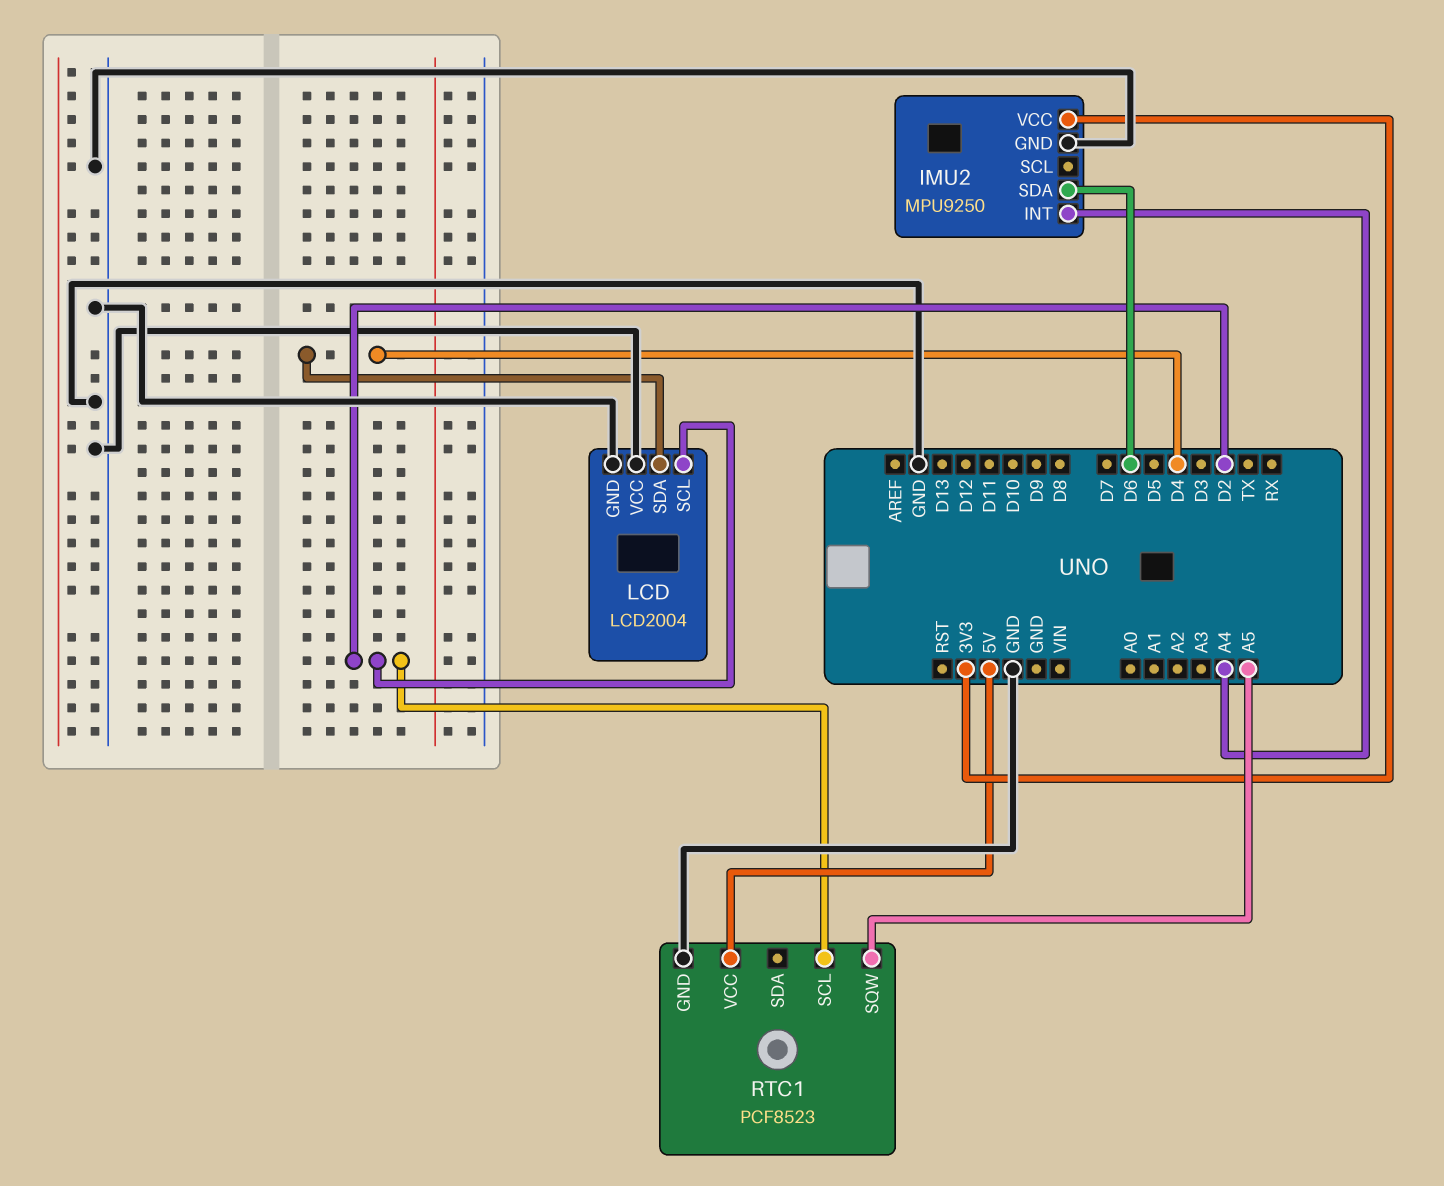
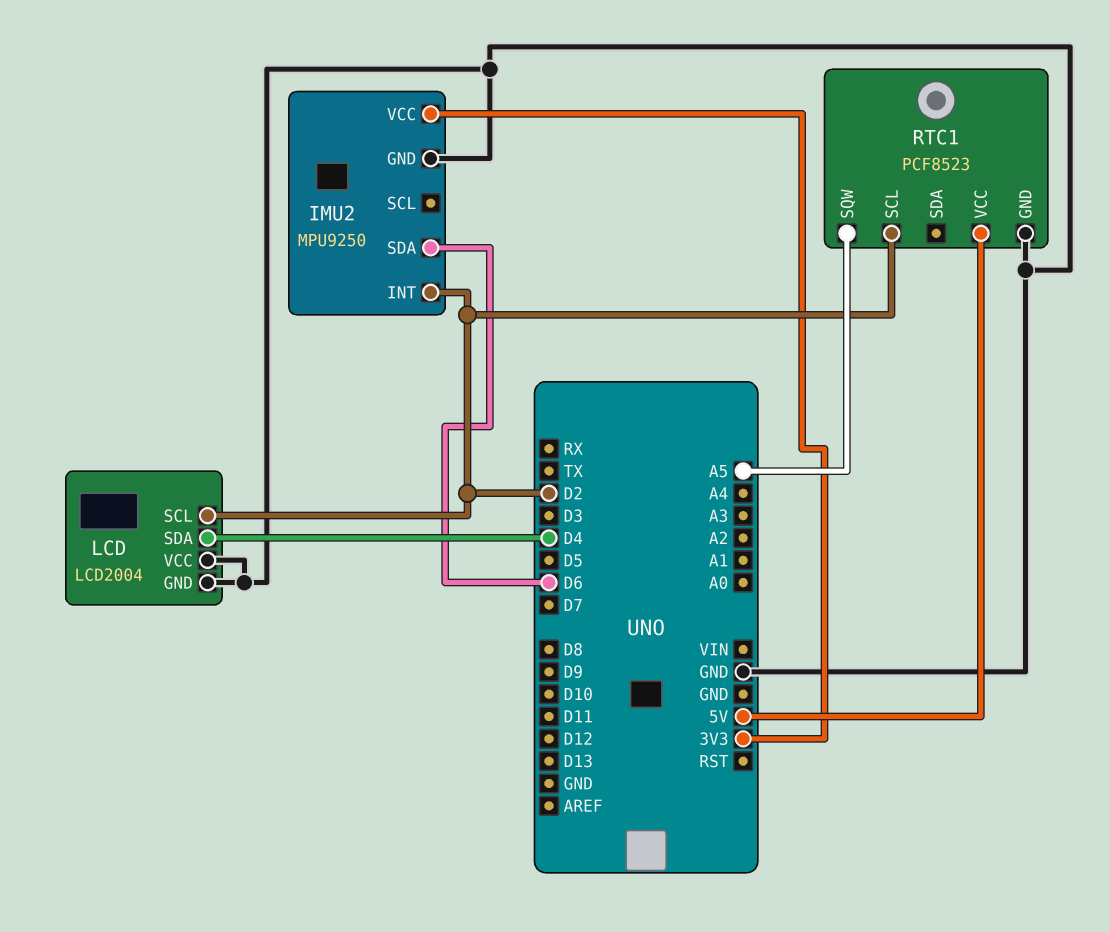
IMU2 pin INT: A4 -> D2

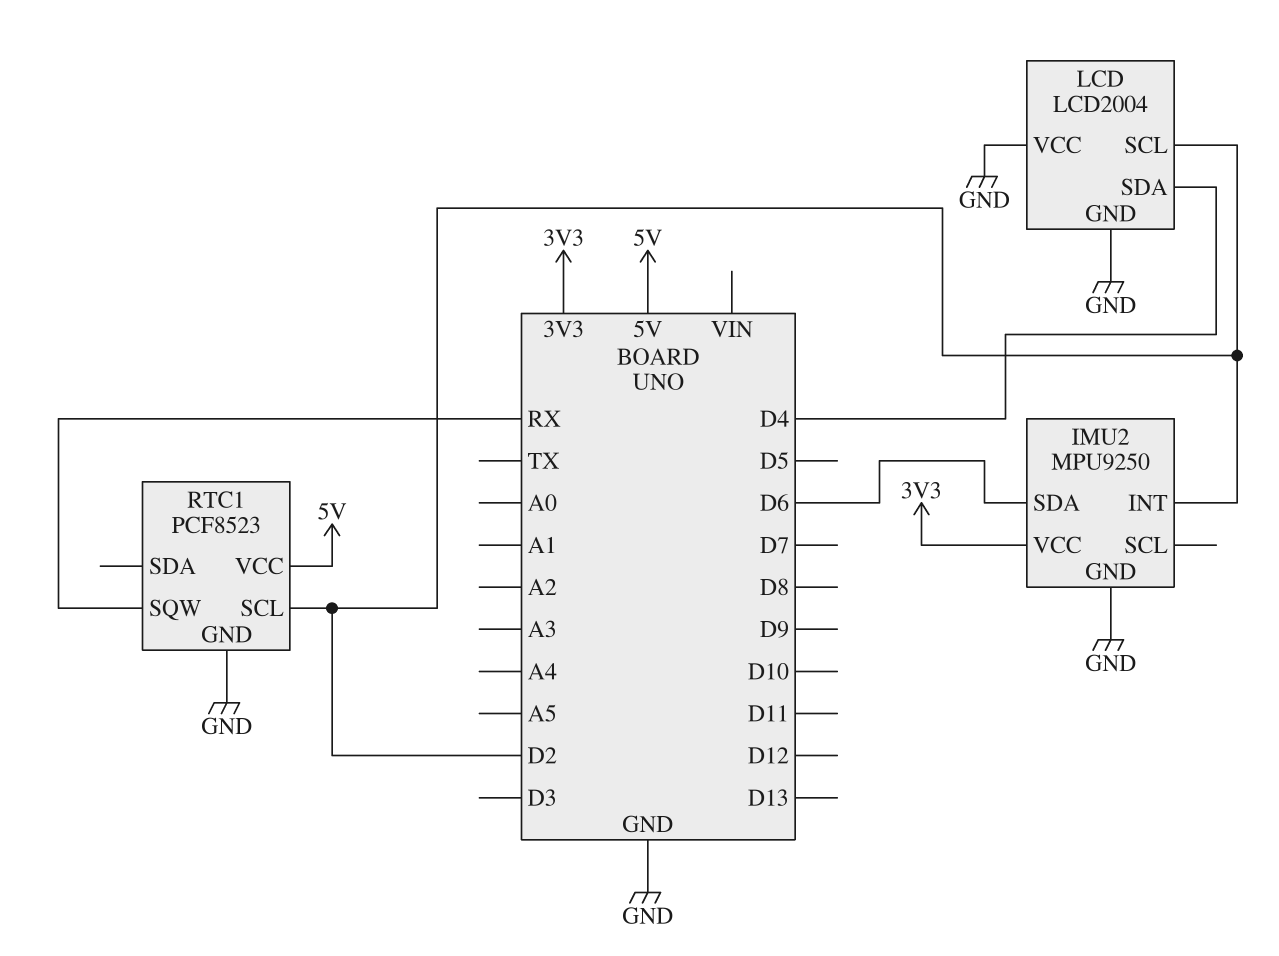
RTC1 pin SQW: A5 -> RX

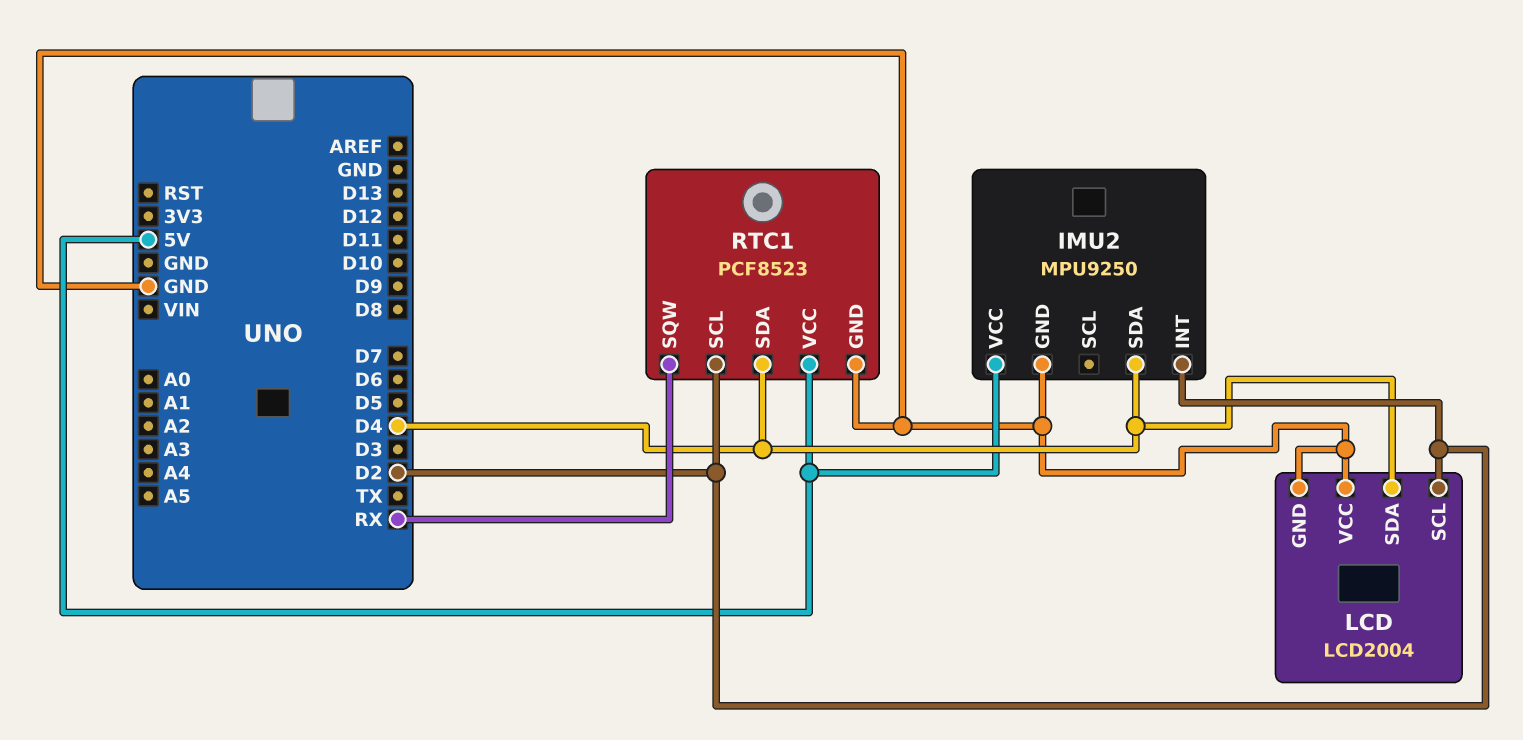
IMU2 pin SDA: D6 -> D4
IMU2 pin VCC: 3V3 -> 5V
RTC1 pin SDA: none -> D4

